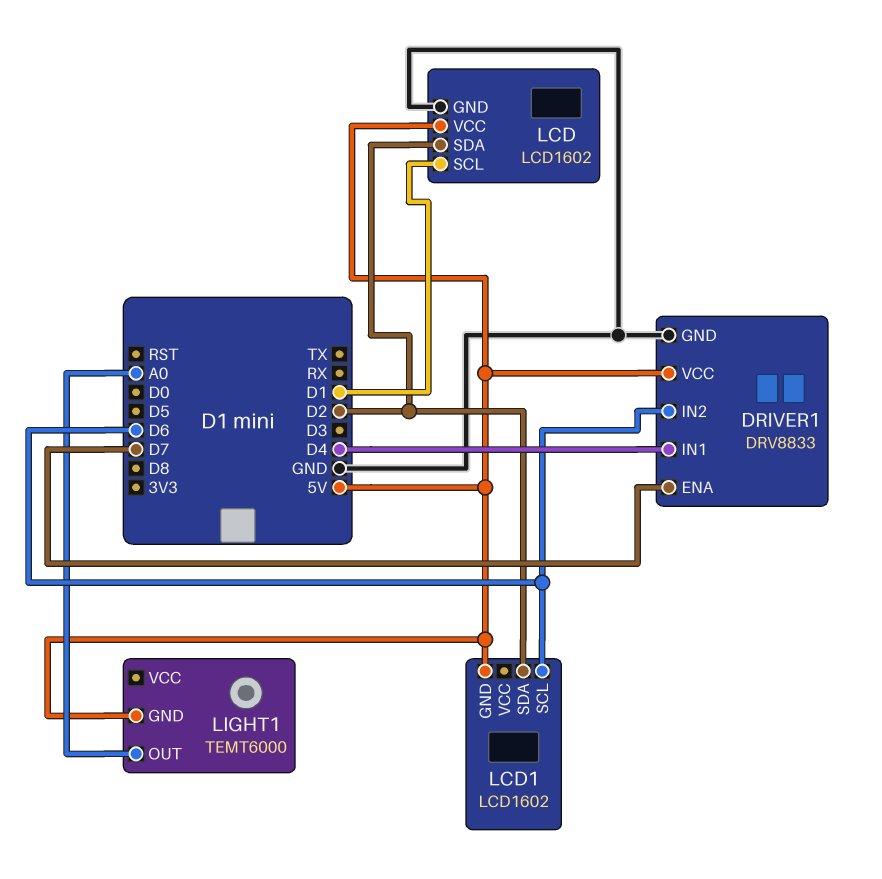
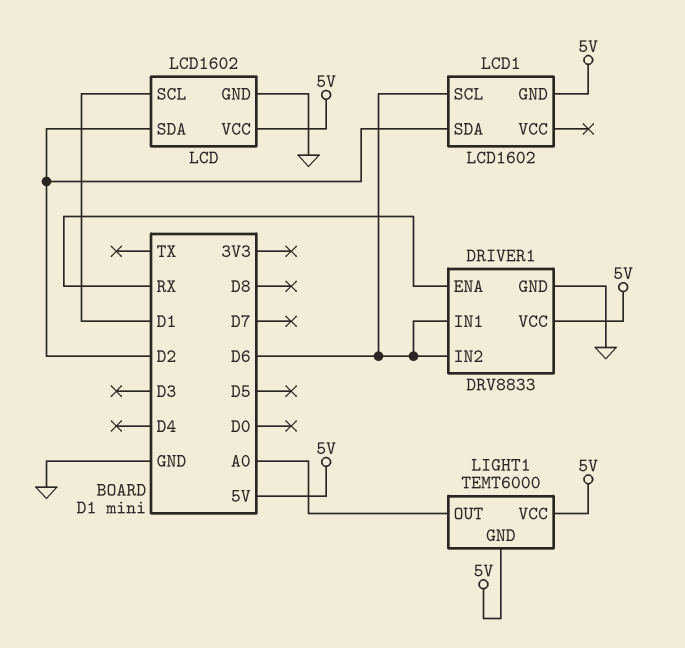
DRIVER1 pin ENA: D7 -> RX
DRIVER1 pin IN1: D4 -> D6
LIGHT1 pin VCC: none -> 5V

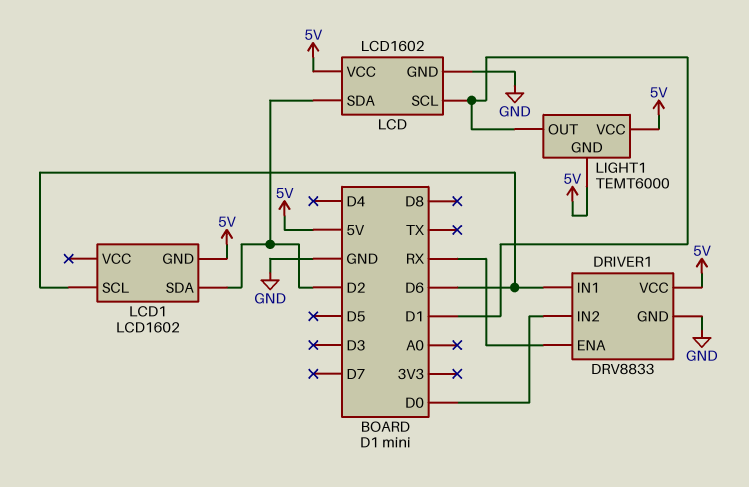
DRIVER1 pin IN2: D6 -> D0
LIGHT1 pin OUT: A0 -> D1

